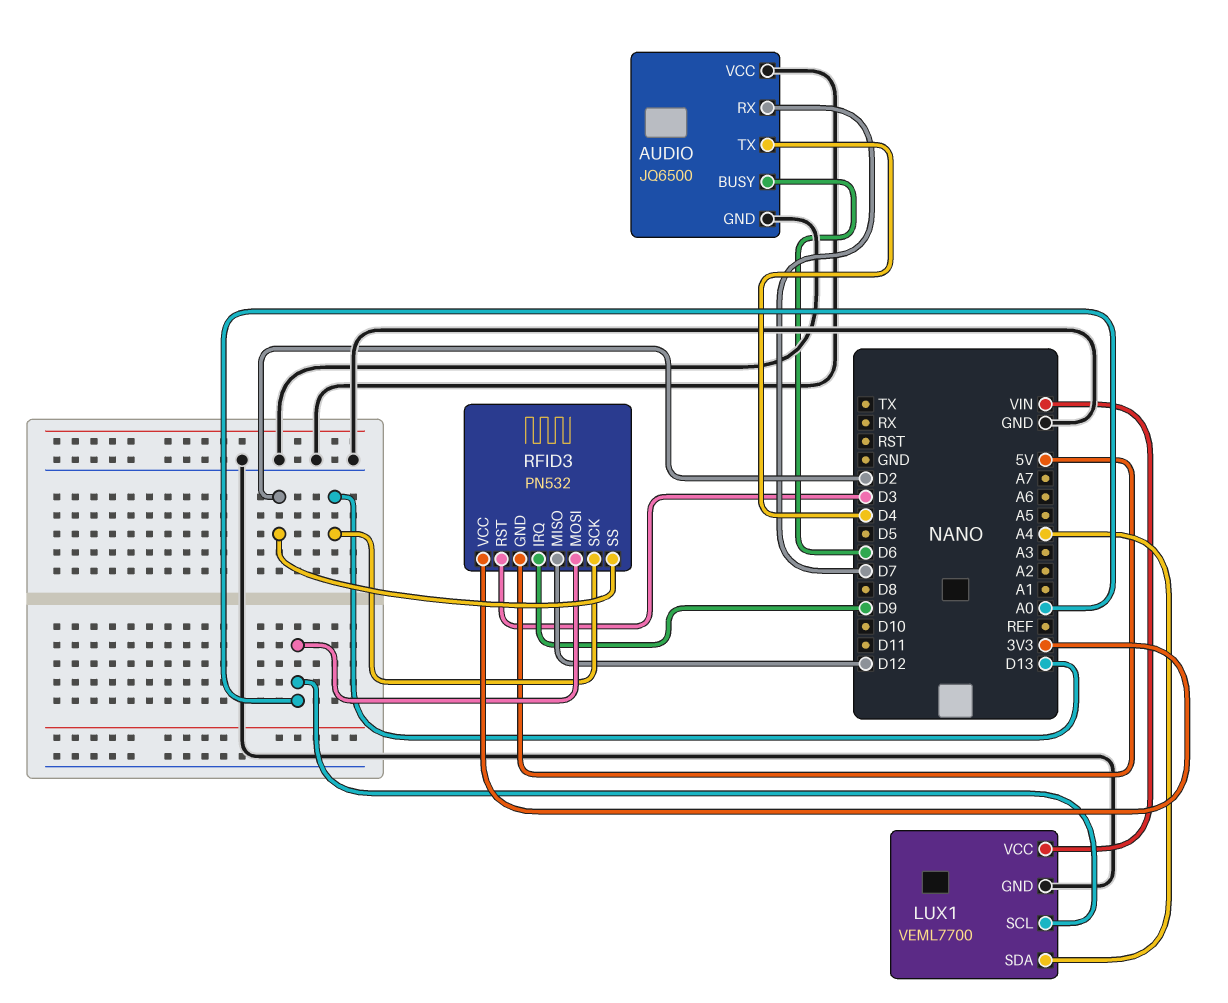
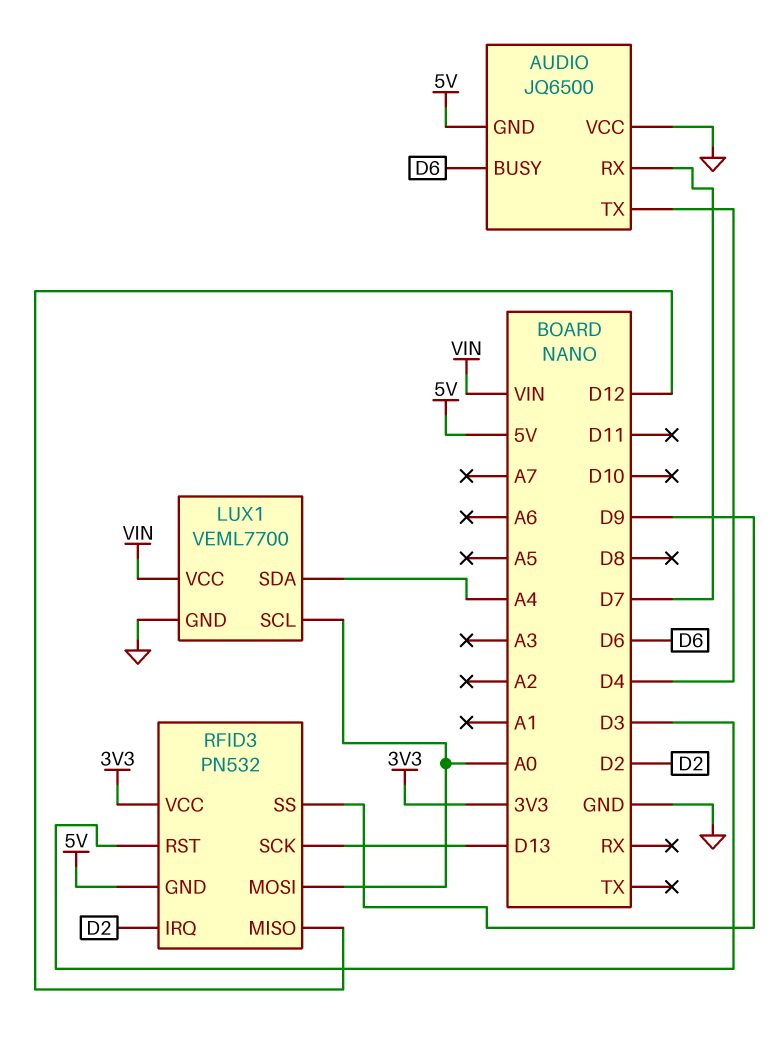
AUDIO pin GND: GND -> 5V
RFID3 pin IRQ: D9 -> D2
RFID3 pin SS: D2 -> D9

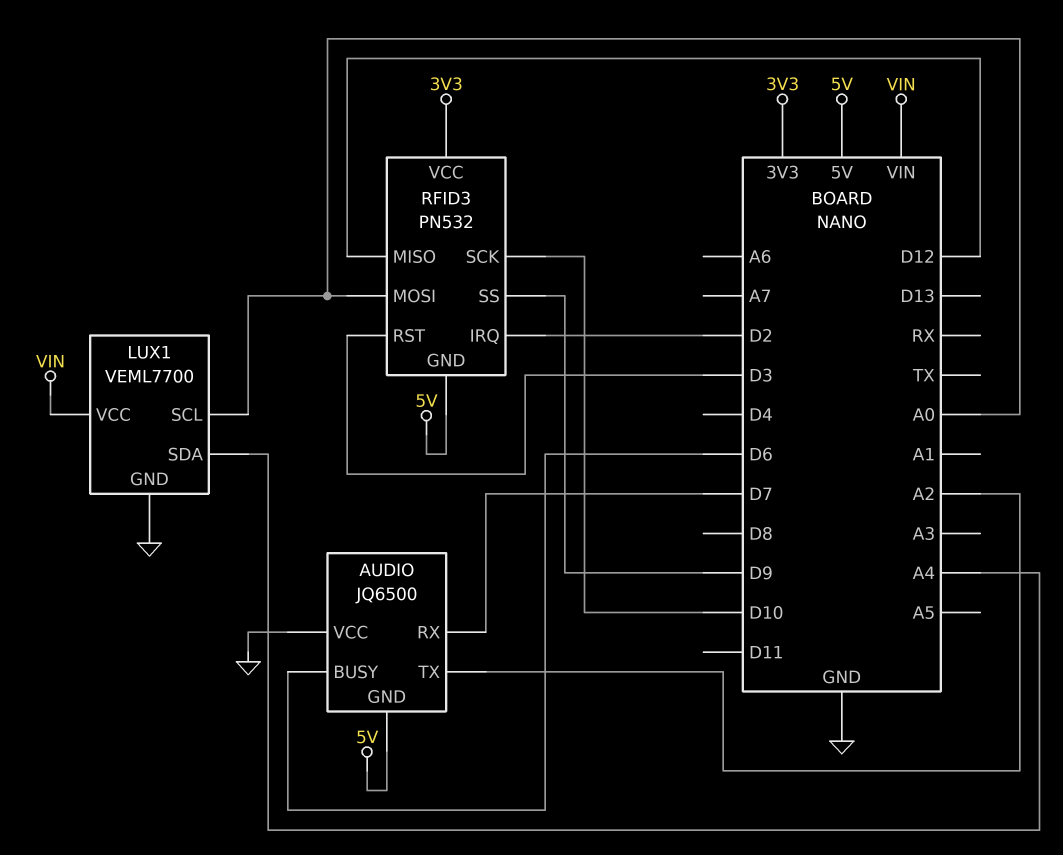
AUDIO pin TX: D4 -> A2
RFID3 pin SCK: D13 -> D10

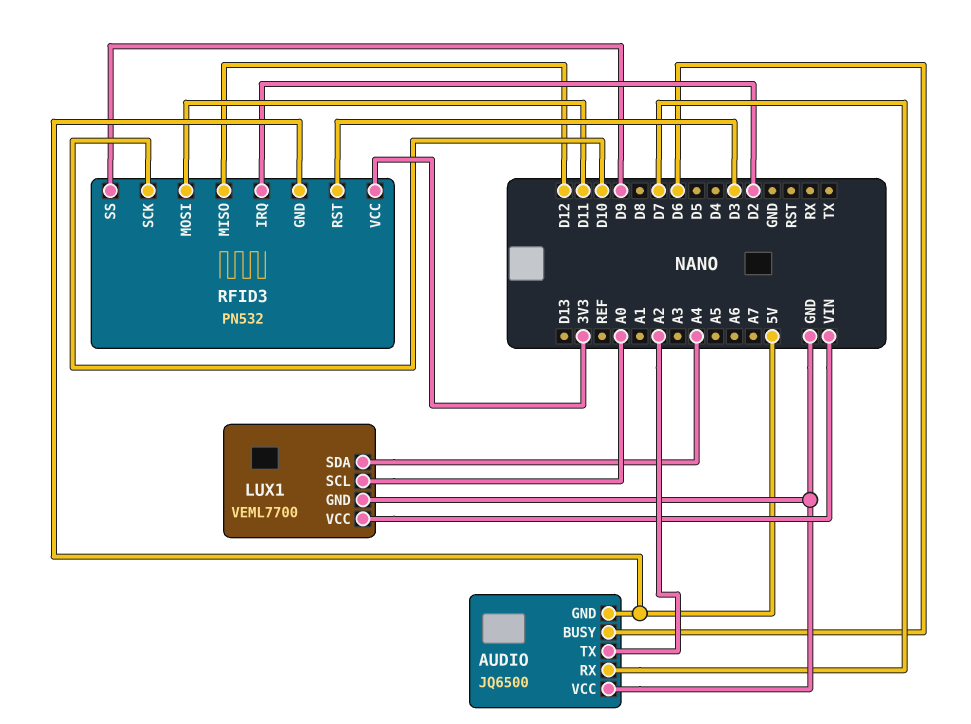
RFID3 pin MOSI: A0 -> D11

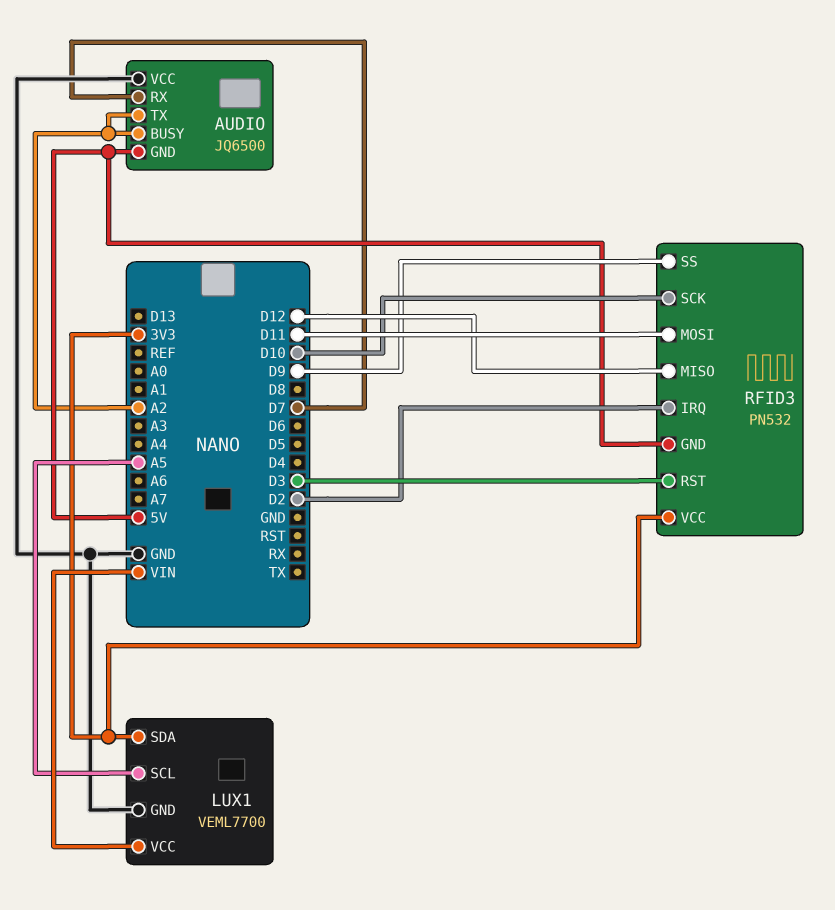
AUDIO pin BUSY: D6 -> A2
LUX1 pin SCL: A0 -> A5
LUX1 pin SDA: A4 -> 3V3

